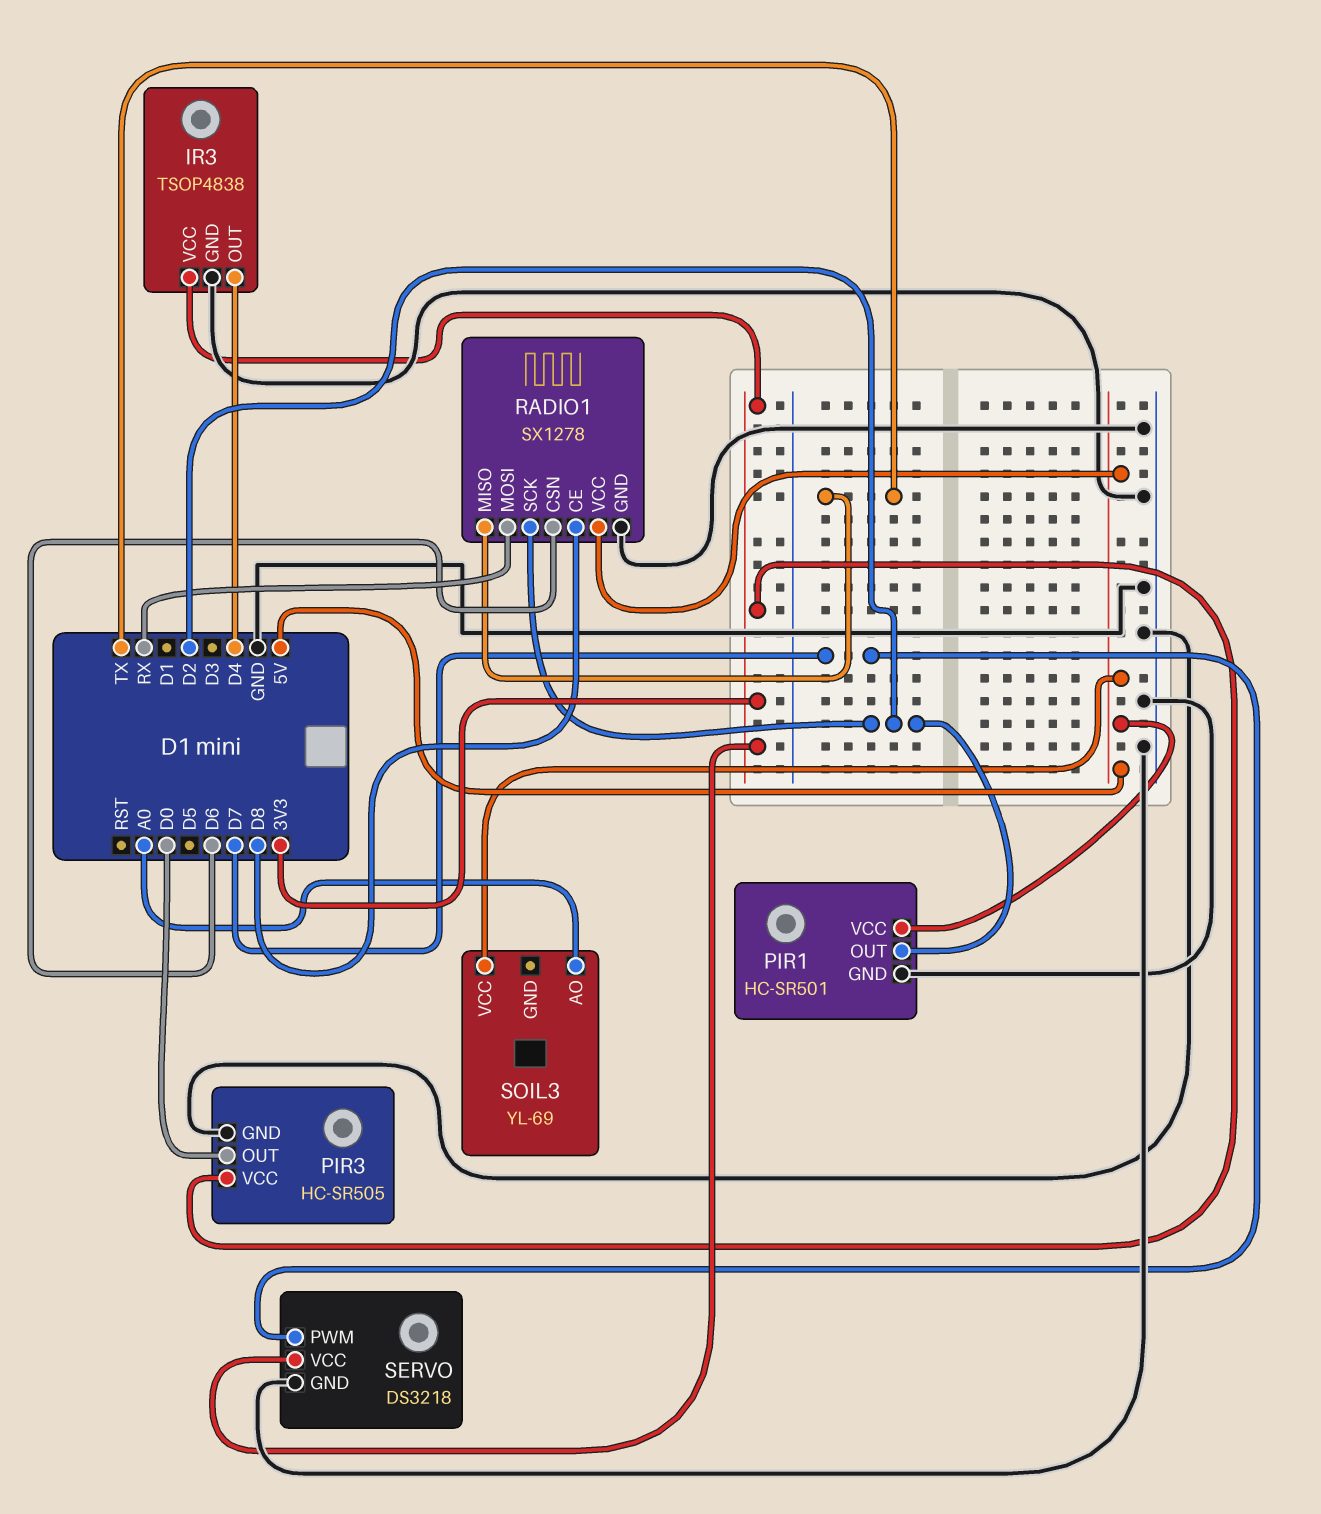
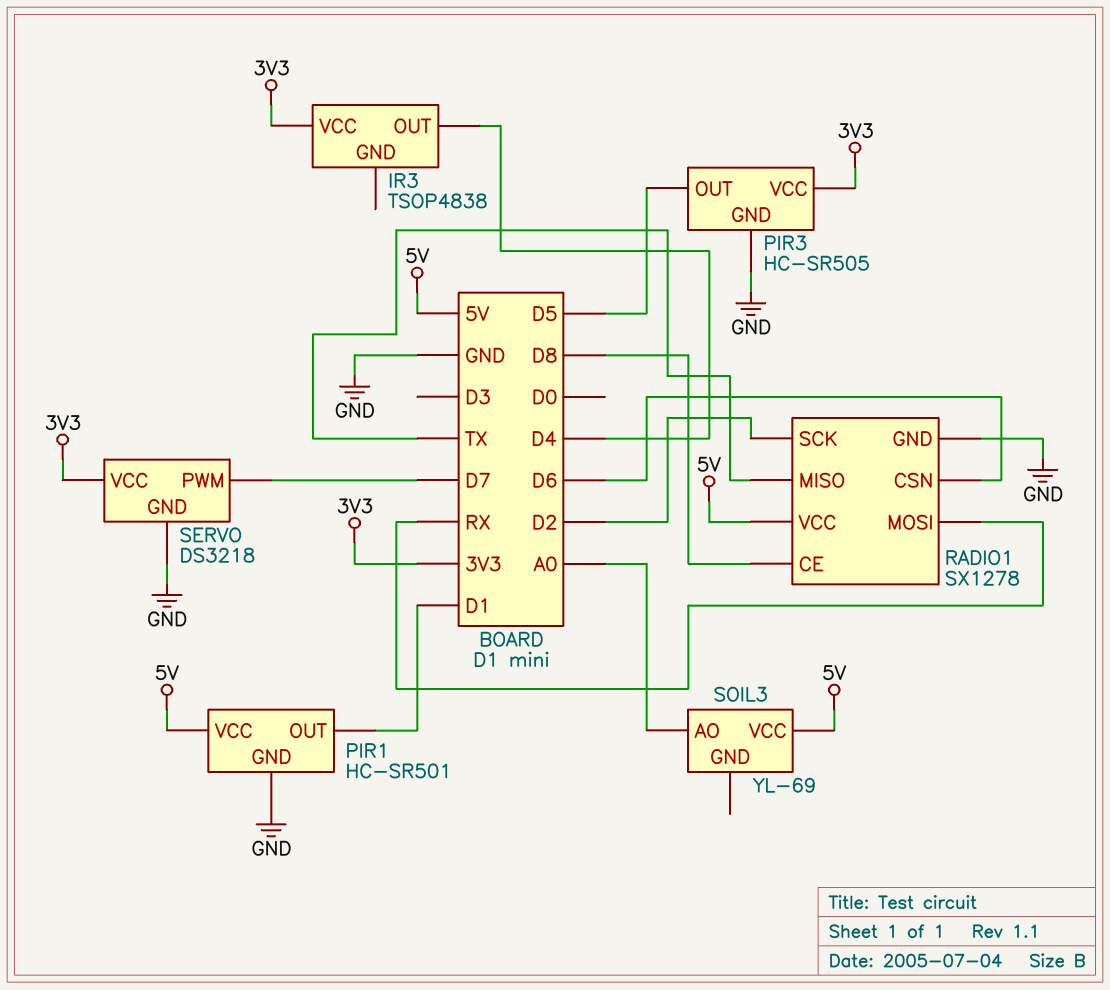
IR3 pin GND: GND -> none
PIR1 pin OUT: D2 -> D1
PIR3 pin OUT: D0 -> D5

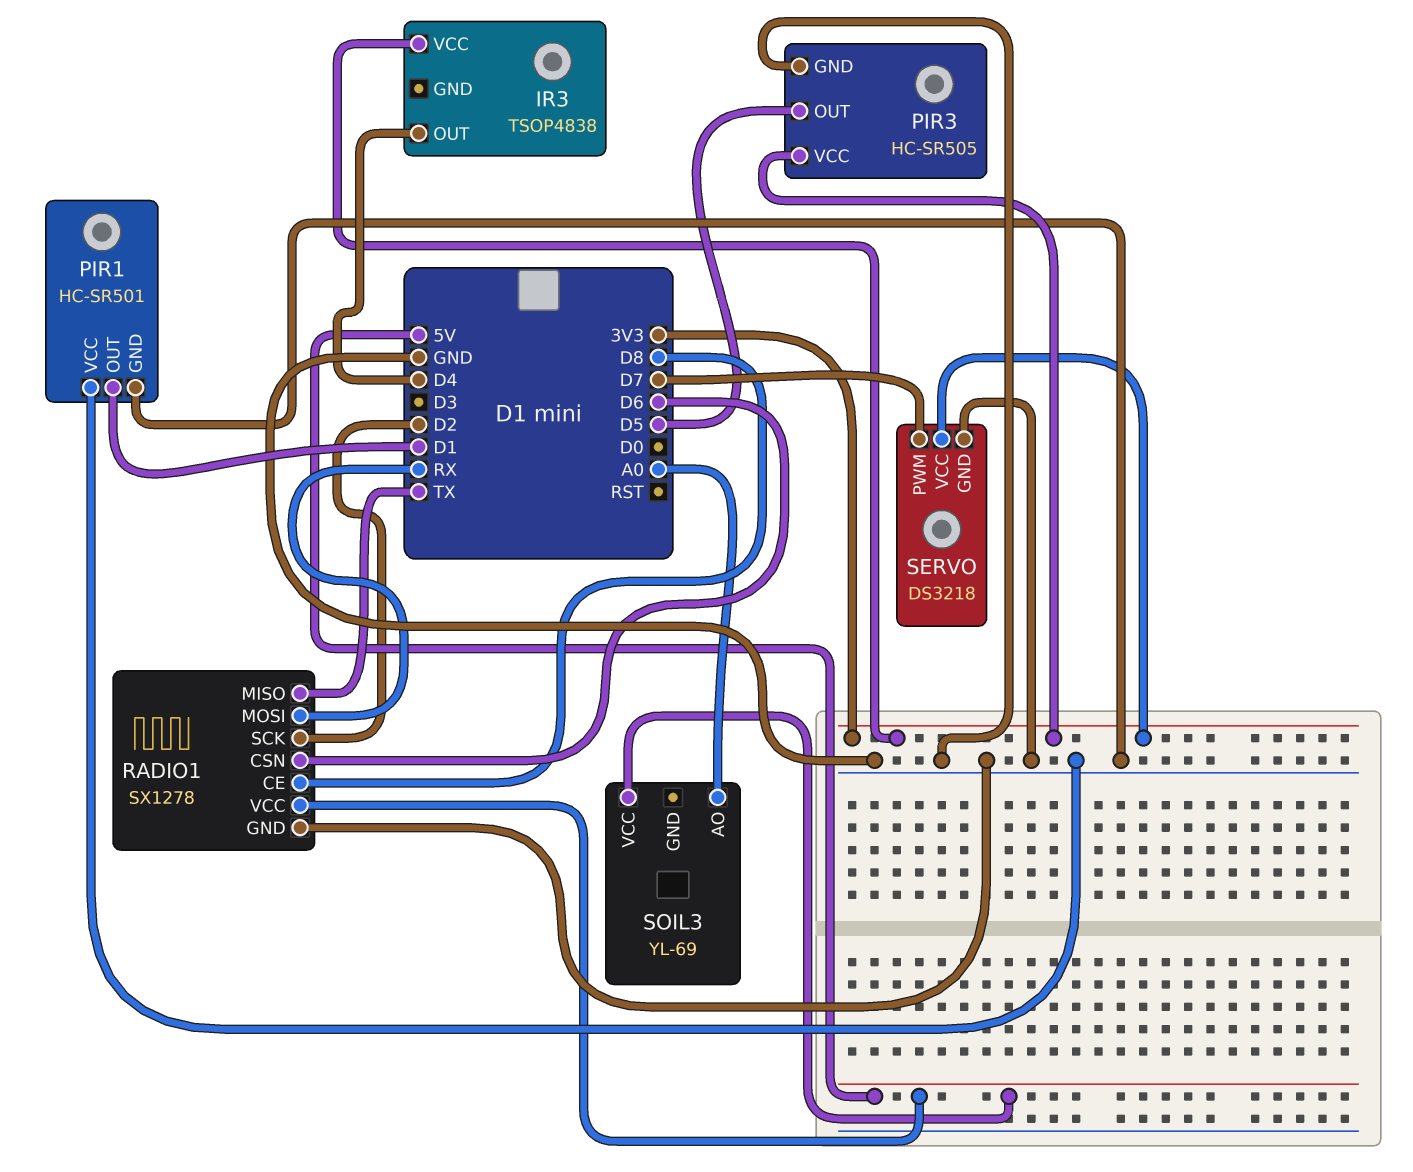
PIR1 pin VCC: 5V -> GND

